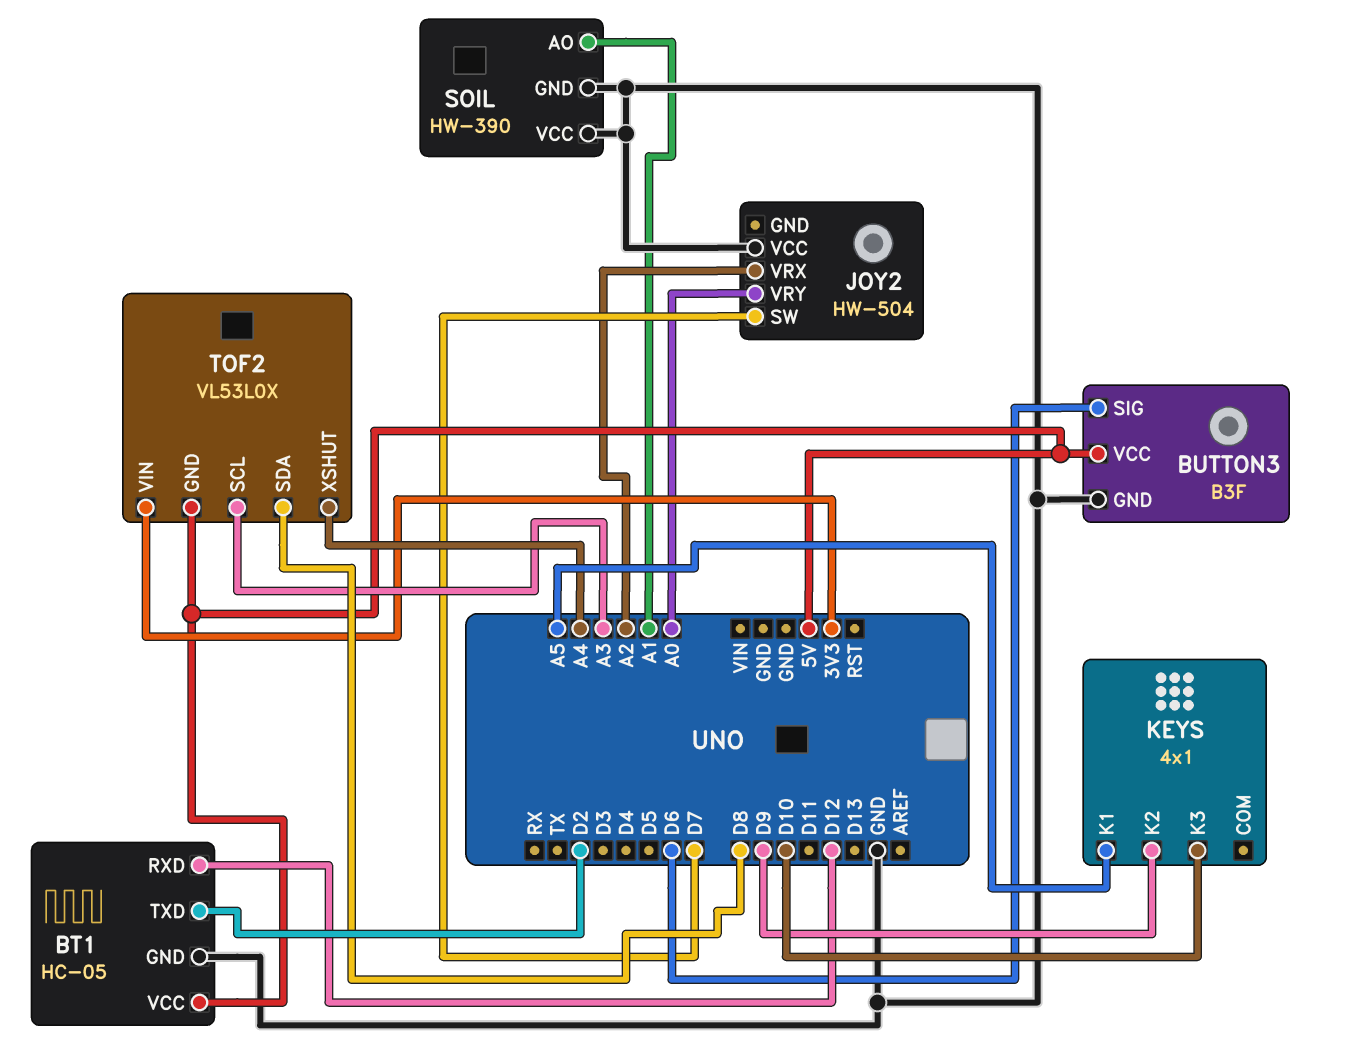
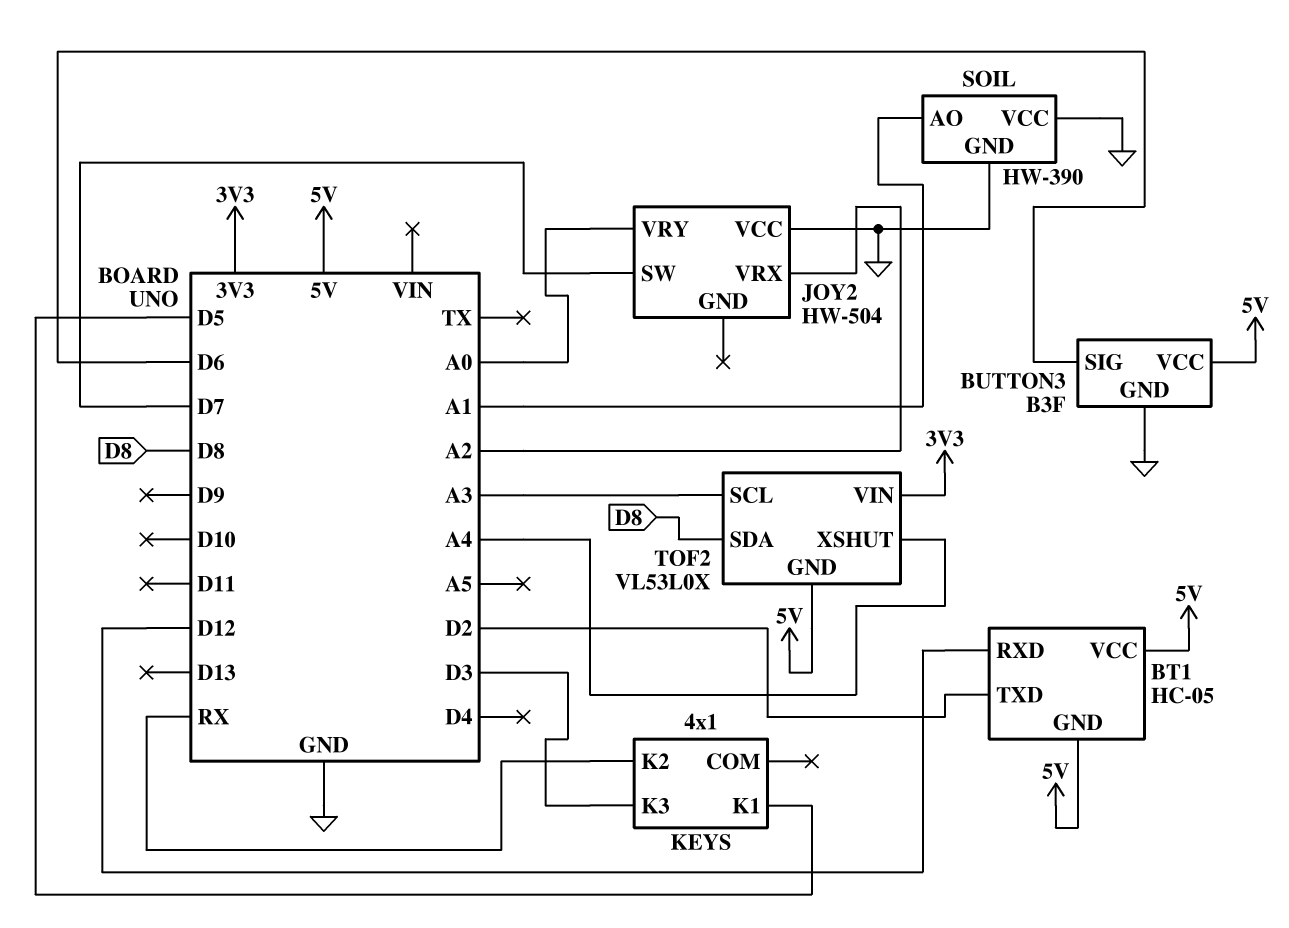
BT1 pin GND: GND -> 5V
KEYS pin K1: A5 -> D5
KEYS pin K2: D9 -> RX
KEYS pin K3: D10 -> D3

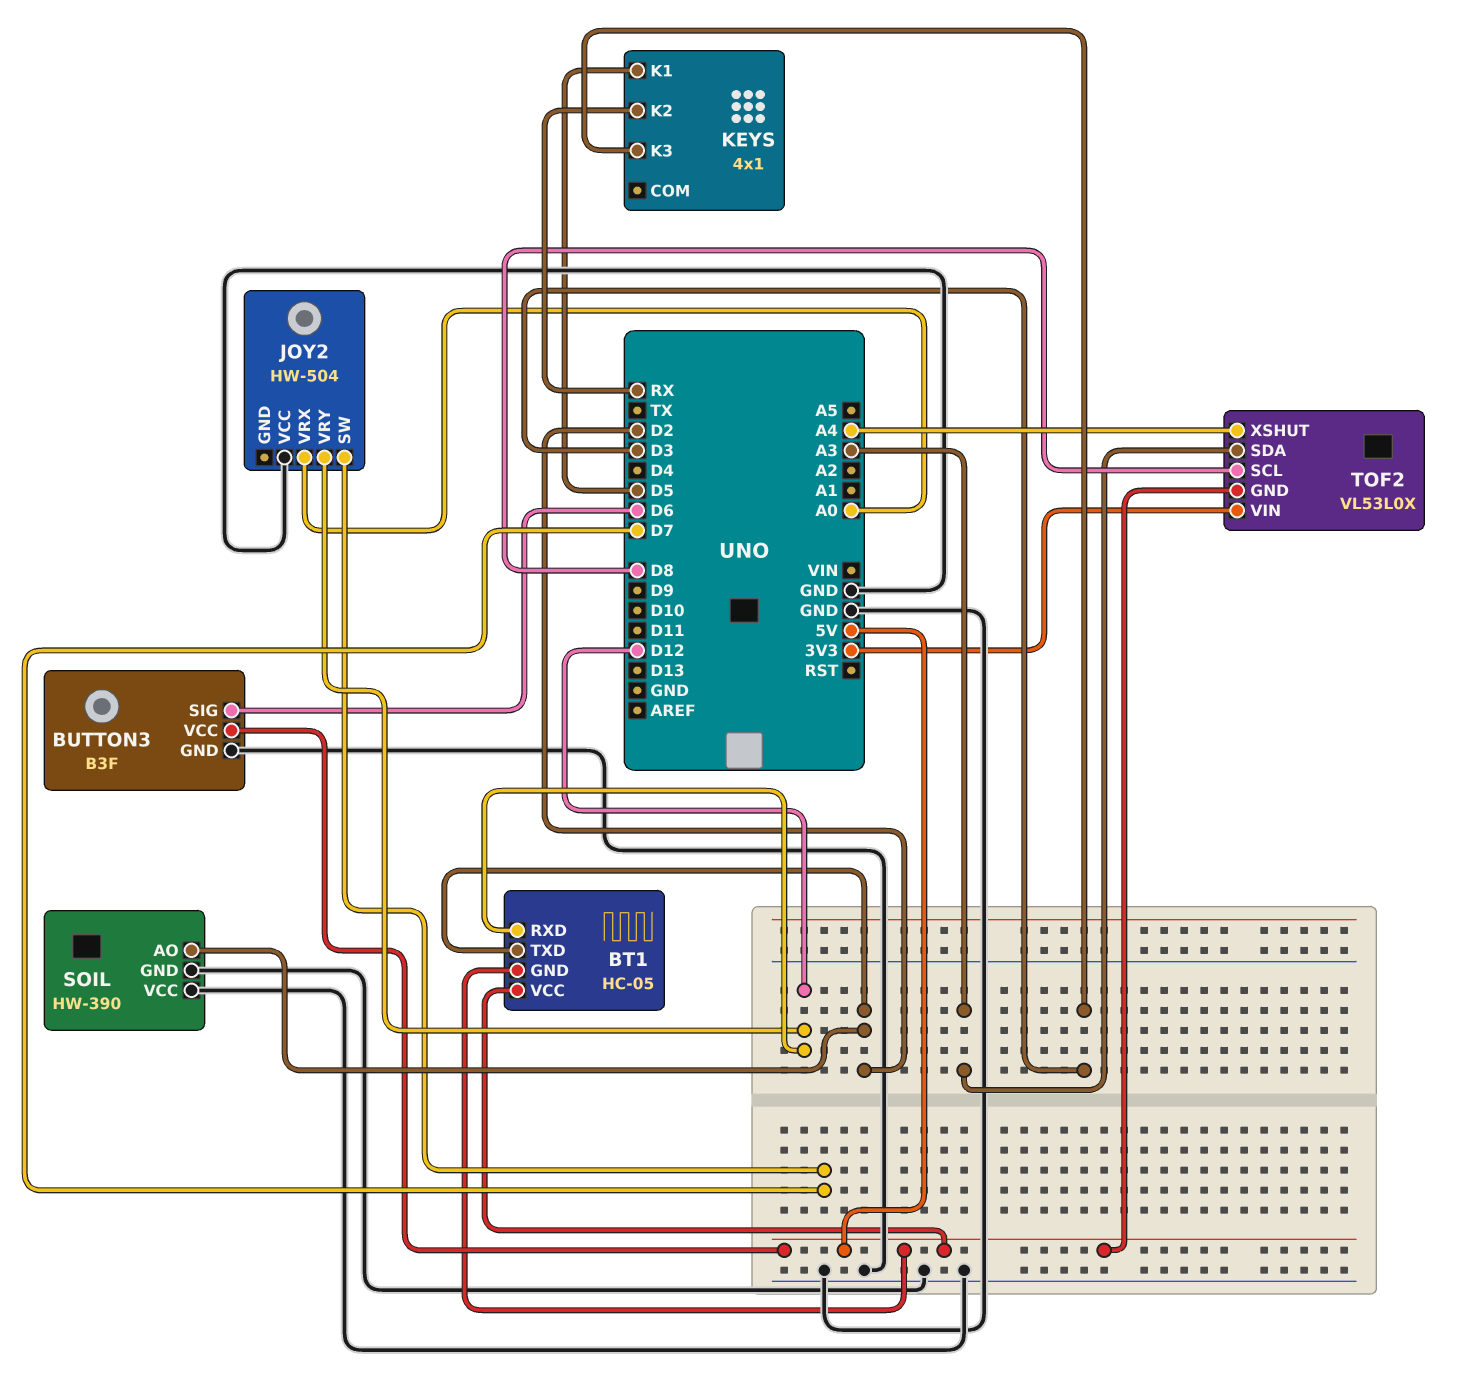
JOY2 pin VRX: A2 -> A0
JOY2 pin VRY: A0 -> D12
SOIL pin AO: A1 -> D2
TOF2 pin SCL: A3 -> D8
TOF2 pin SDA: D8 -> A3

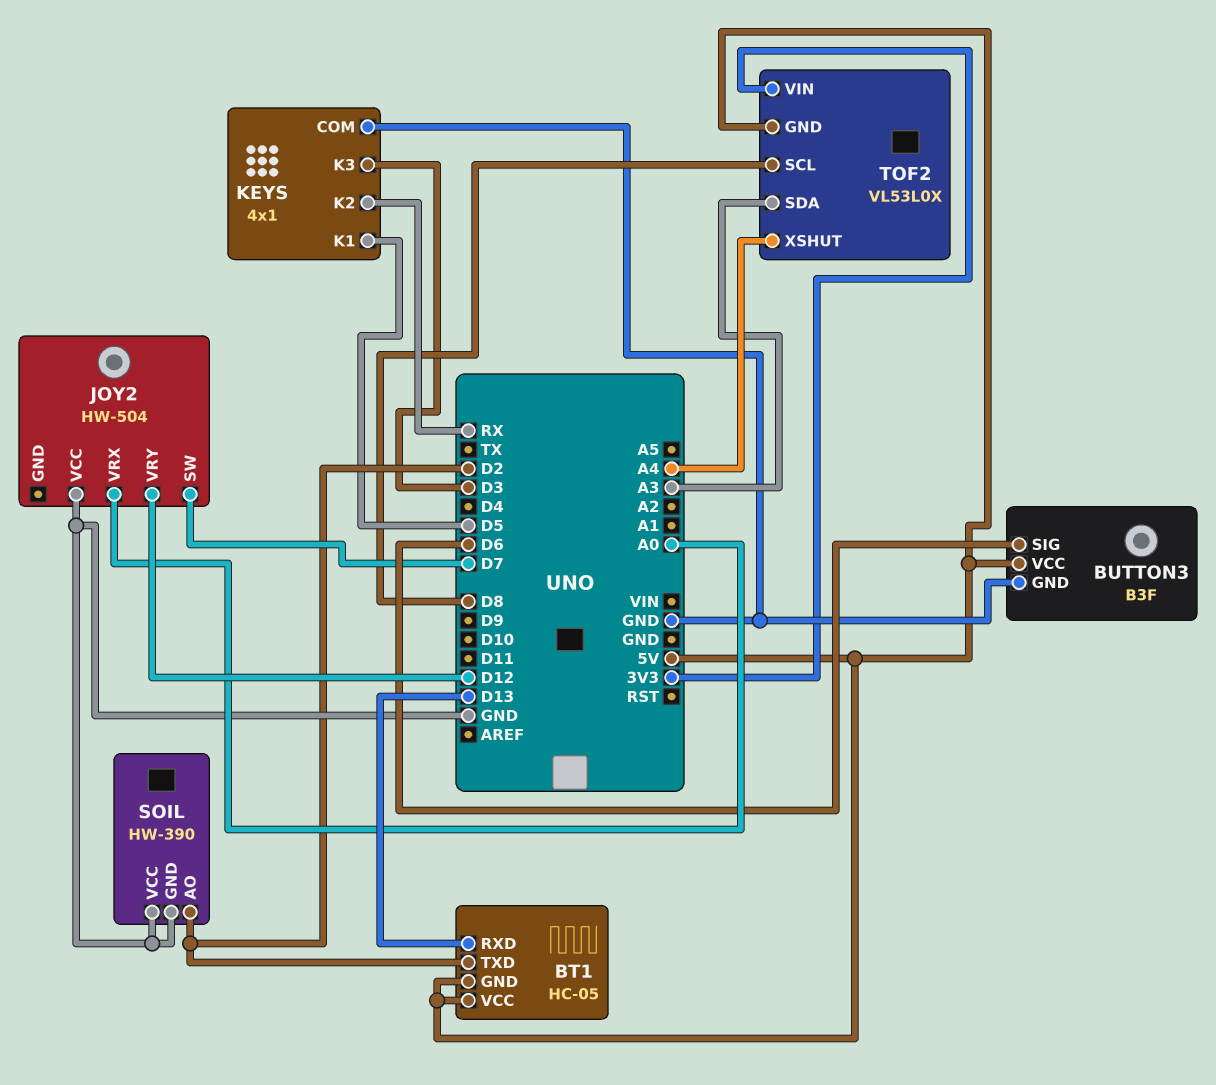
BT1 pin RXD: D12 -> D13
KEYS pin COM: none -> GND

